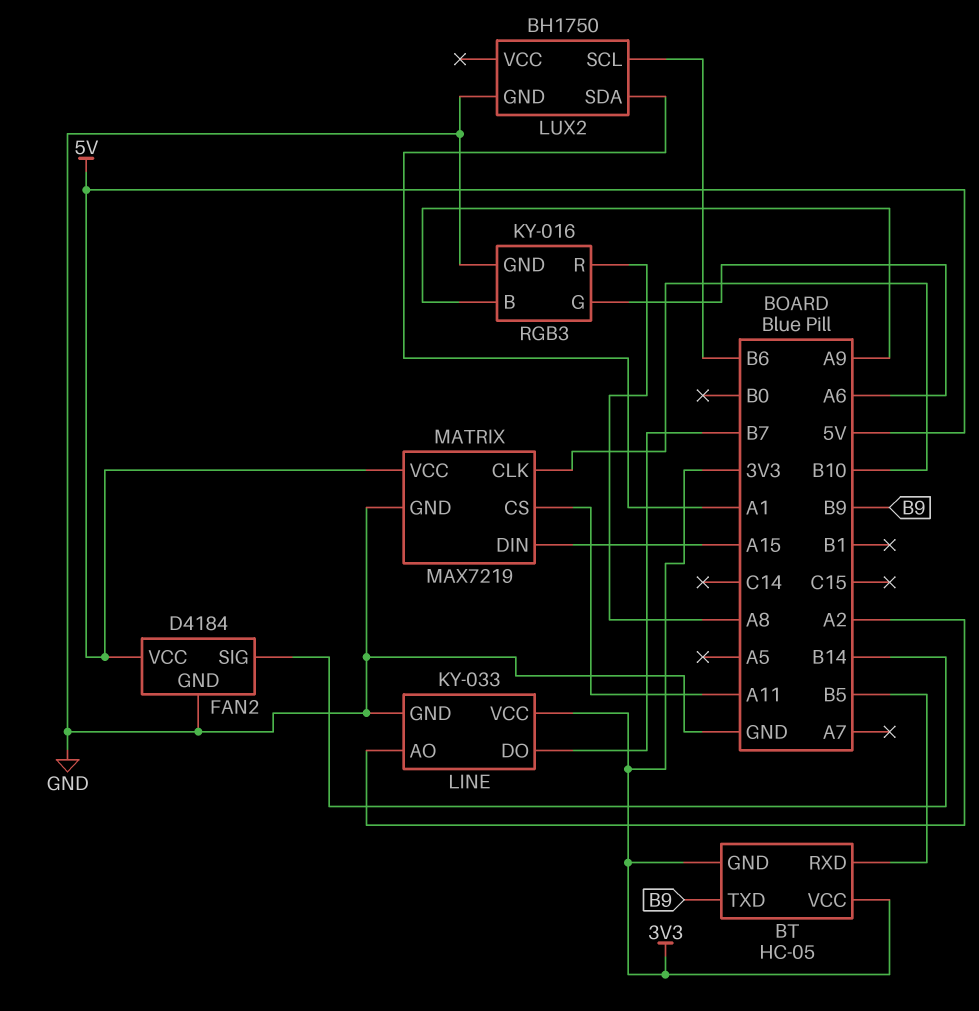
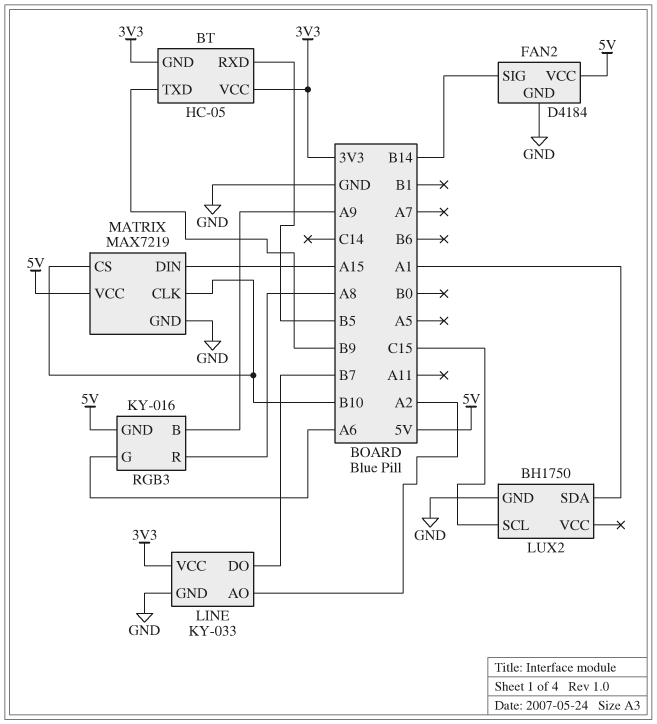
LUX2 pin SCL: B6 -> C15
MATRIX pin CS: A11 -> B10
RGB3 pin GND: GND -> 5V

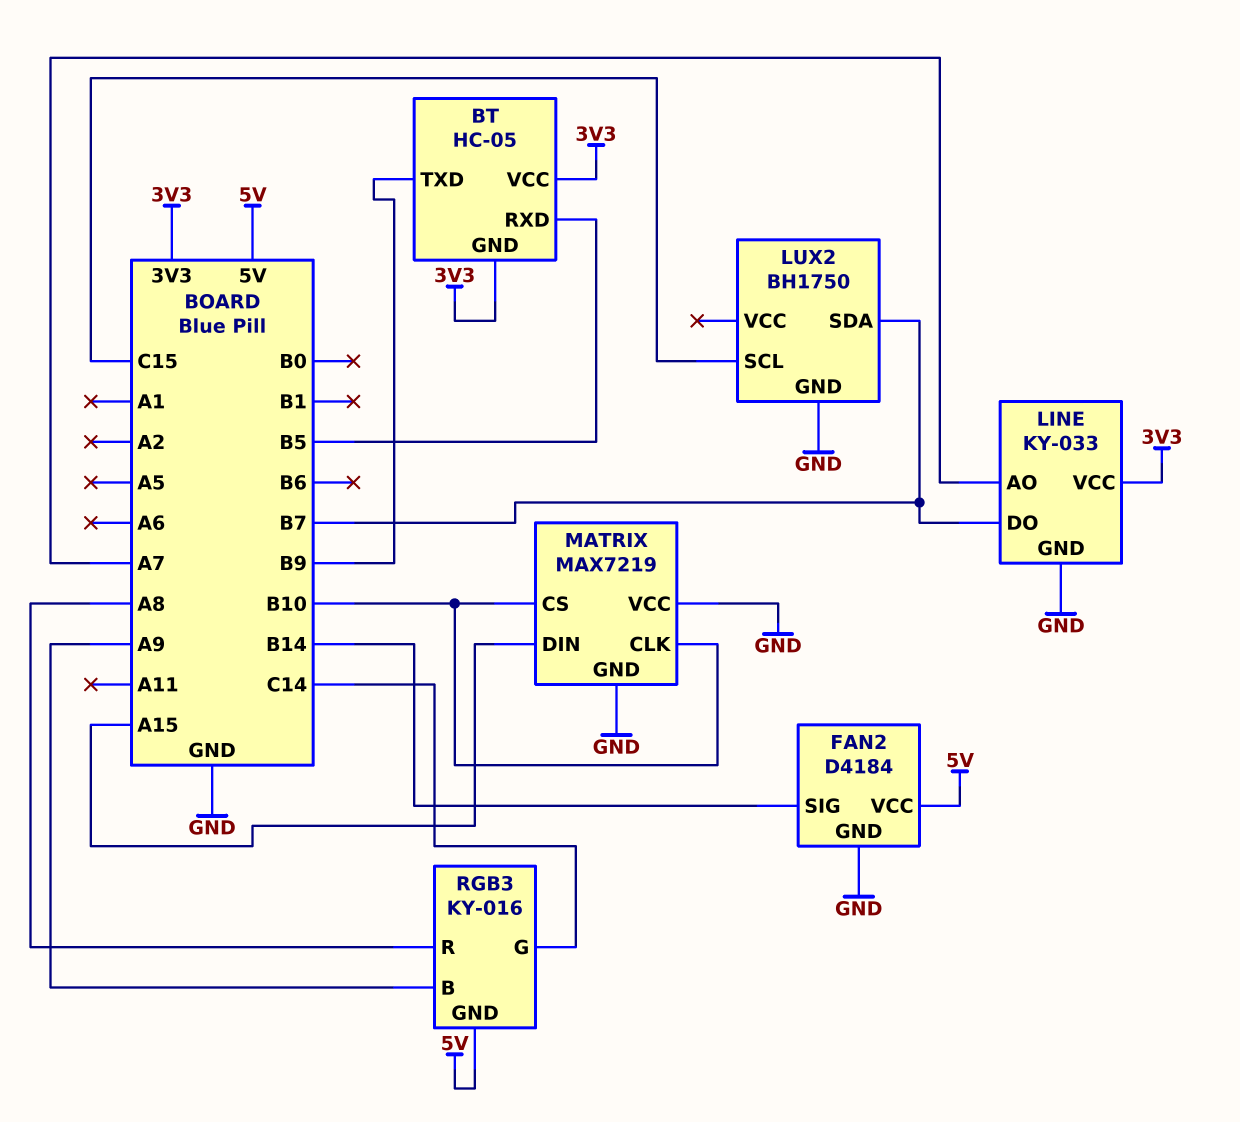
LINE pin AO: A2 -> A7
LUX2 pin SDA: A1 -> B7
MATRIX pin VCC: 5V -> GND
RGB3 pin G: A6 -> C14

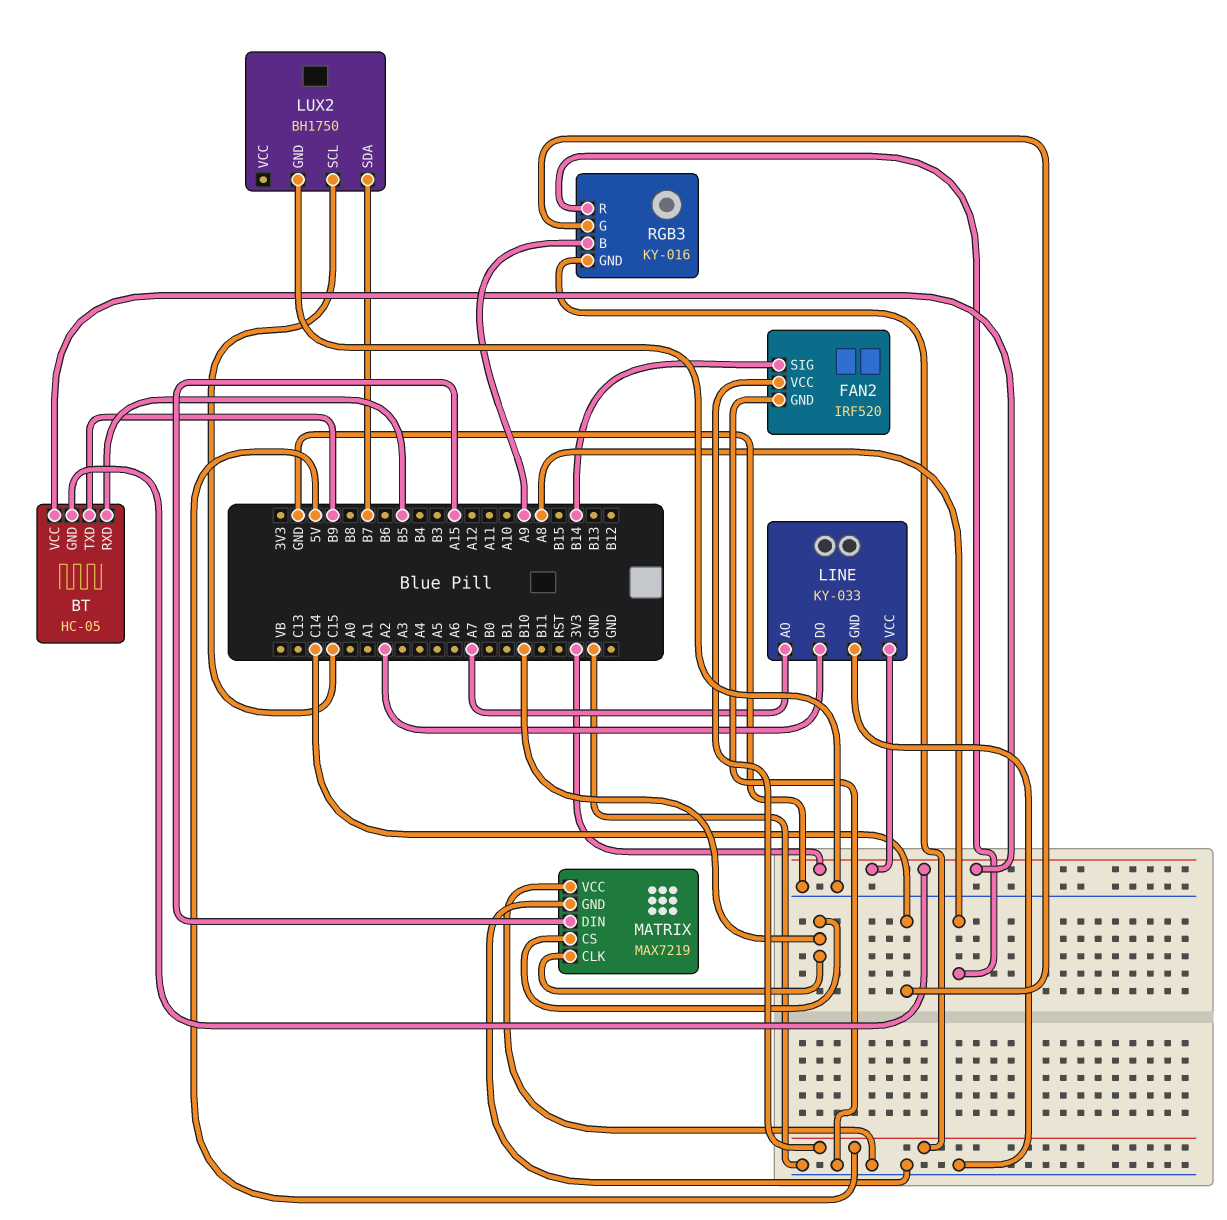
FAN2: D4184 -> IRF520
LINE pin DO: B7 -> A2

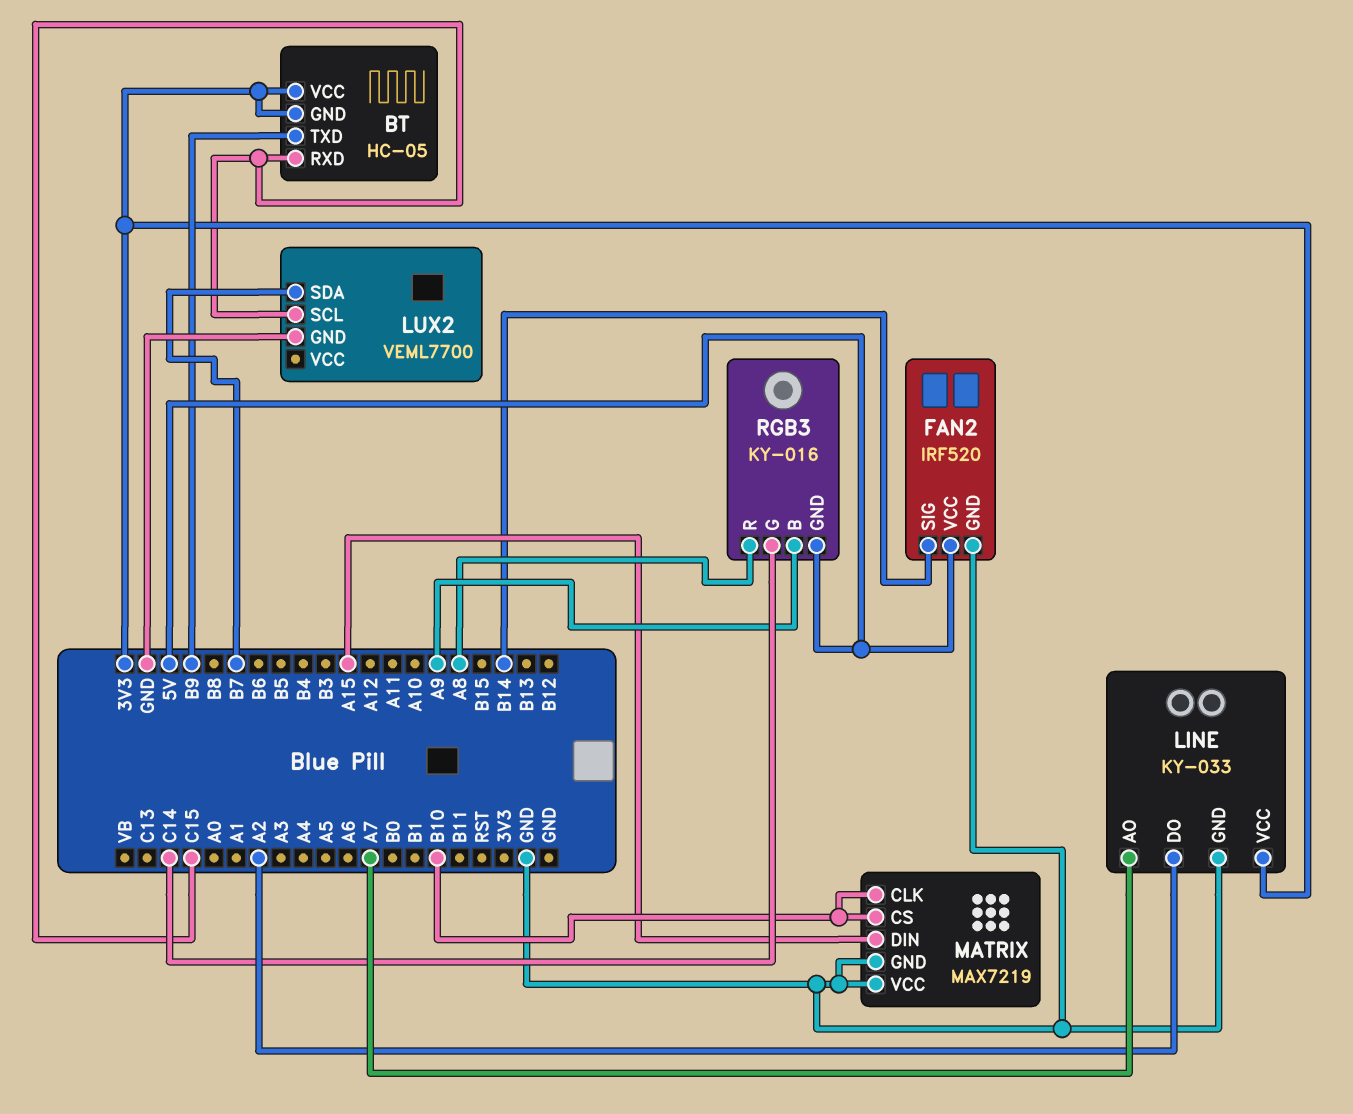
BT pin RXD: B5 -> C15
LUX2: BH1750 -> VEML7700

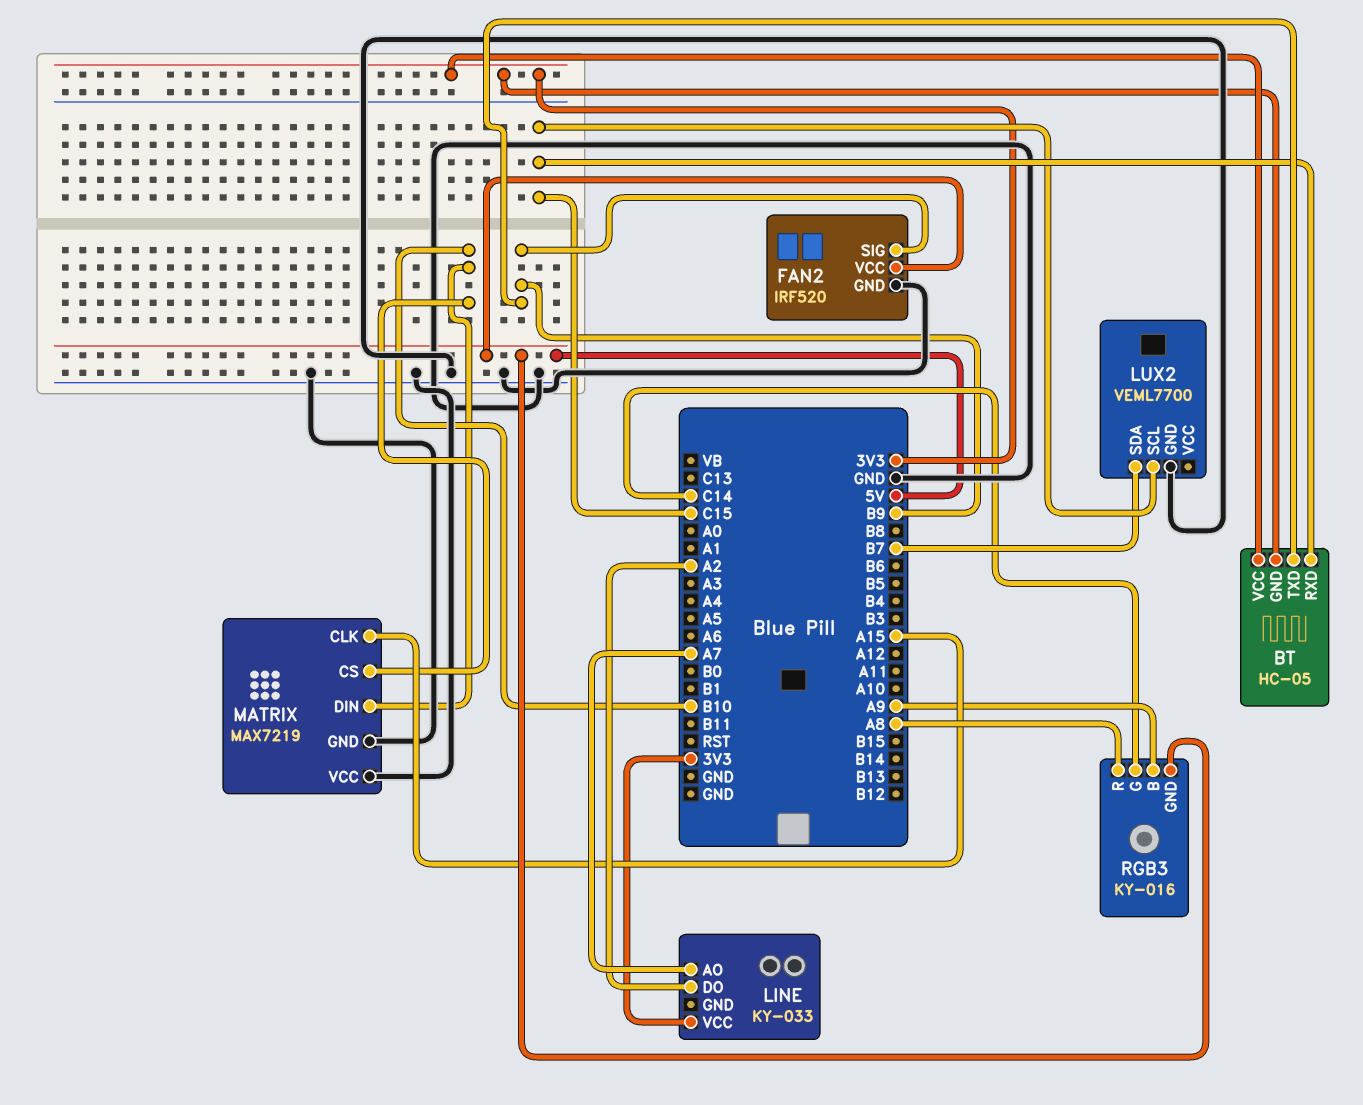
FAN2 pin SIG: B14 -> B9
LINE pin GND: GND -> none
MATRIX pin CLK: B10 -> A15
MATRIX pin DIN: A15 -> B10

